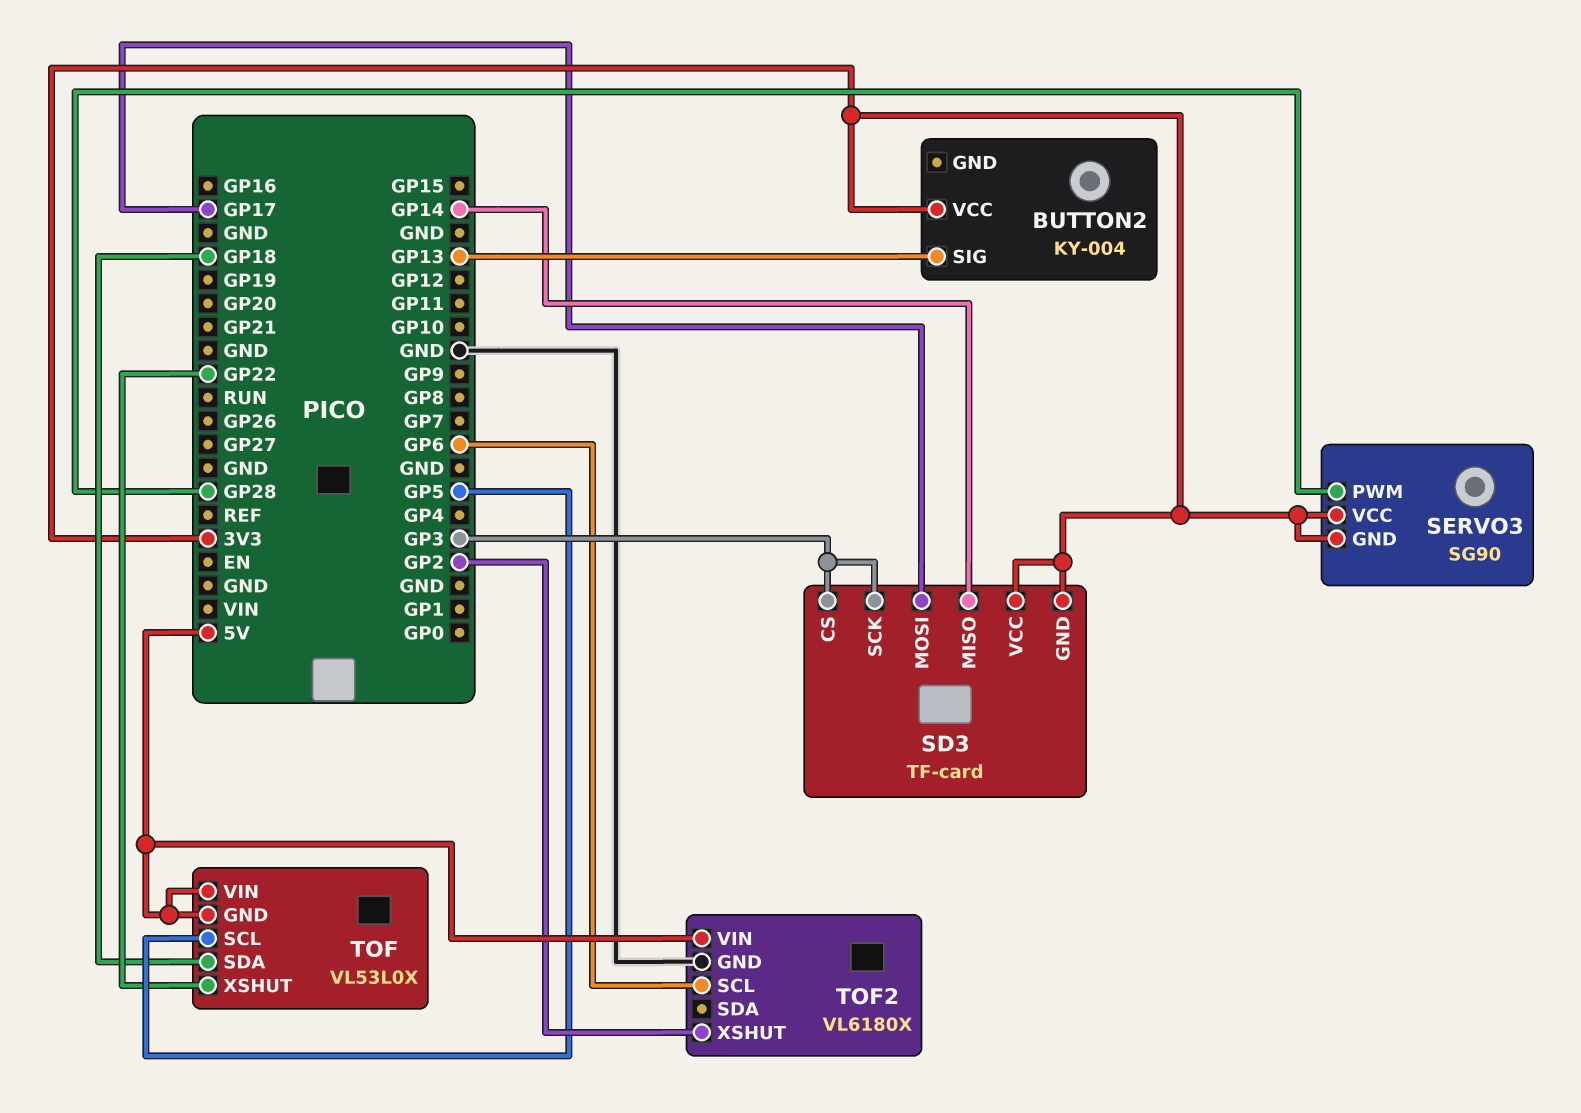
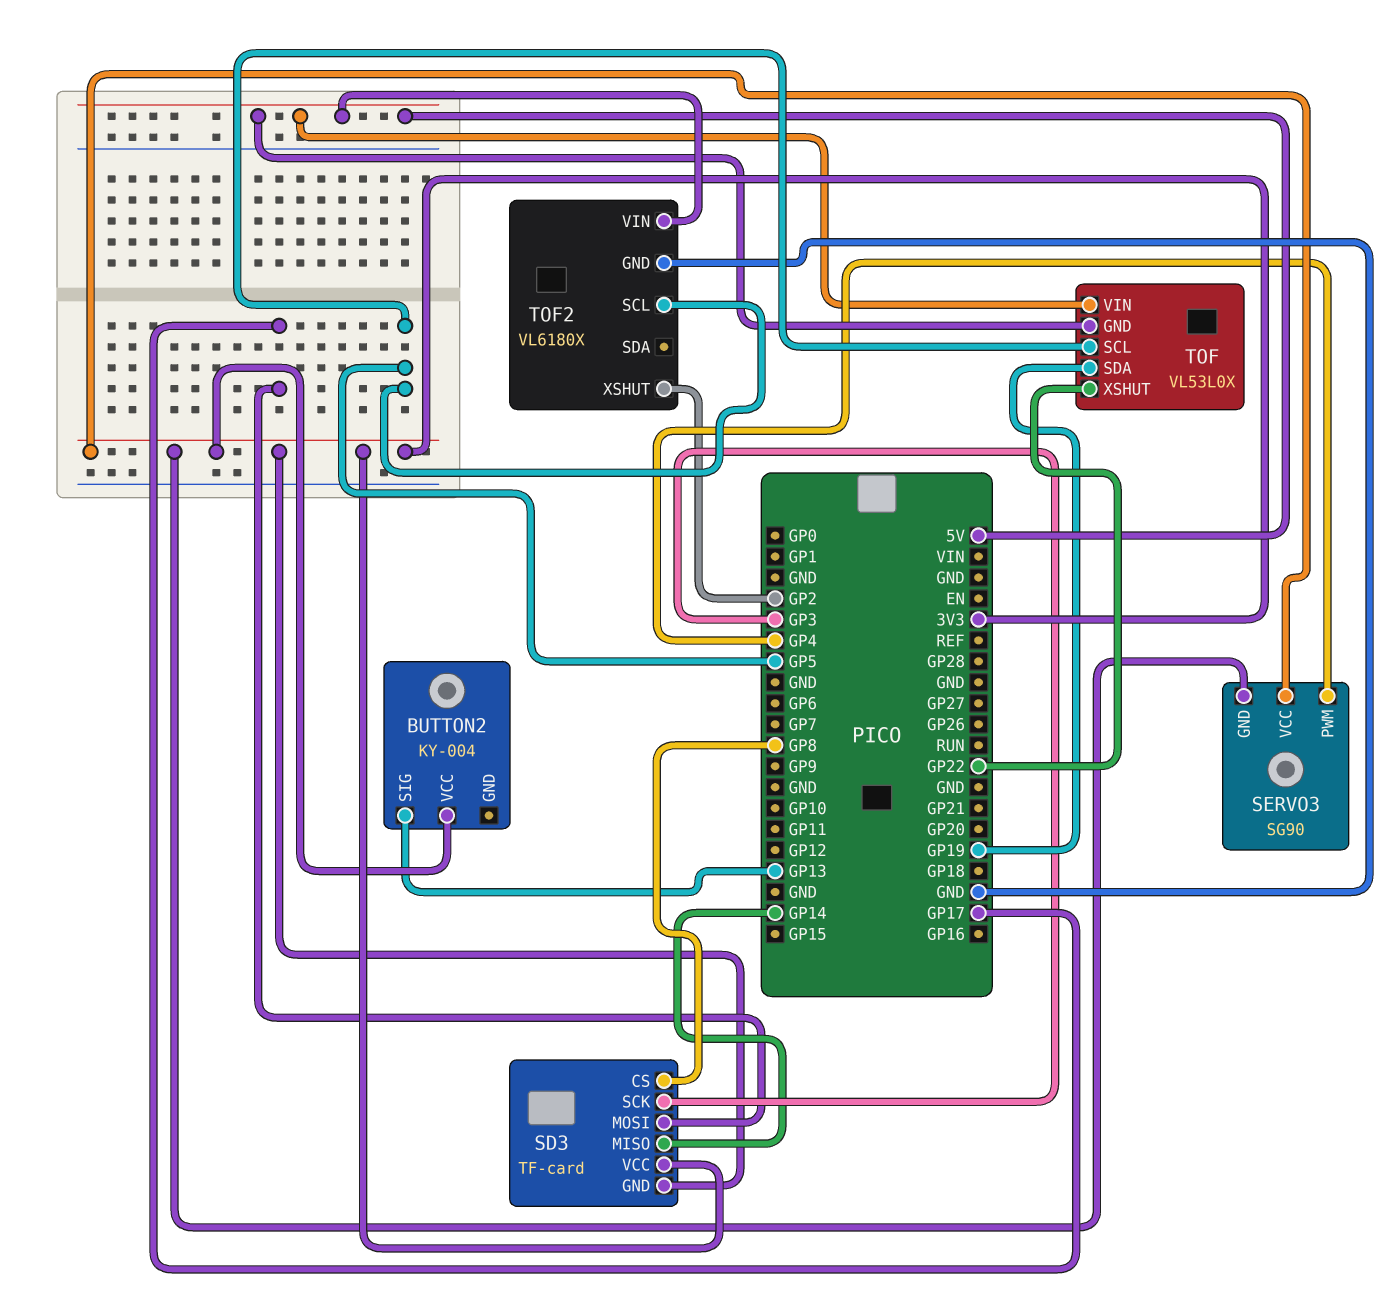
SD3 pin CS: GP3 -> GP8
SERVO3 pin PWM: GP28 -> GP4
TOF pin SDA: GP18 -> GP19
TOF2 pin SCL: GP6 -> GP5

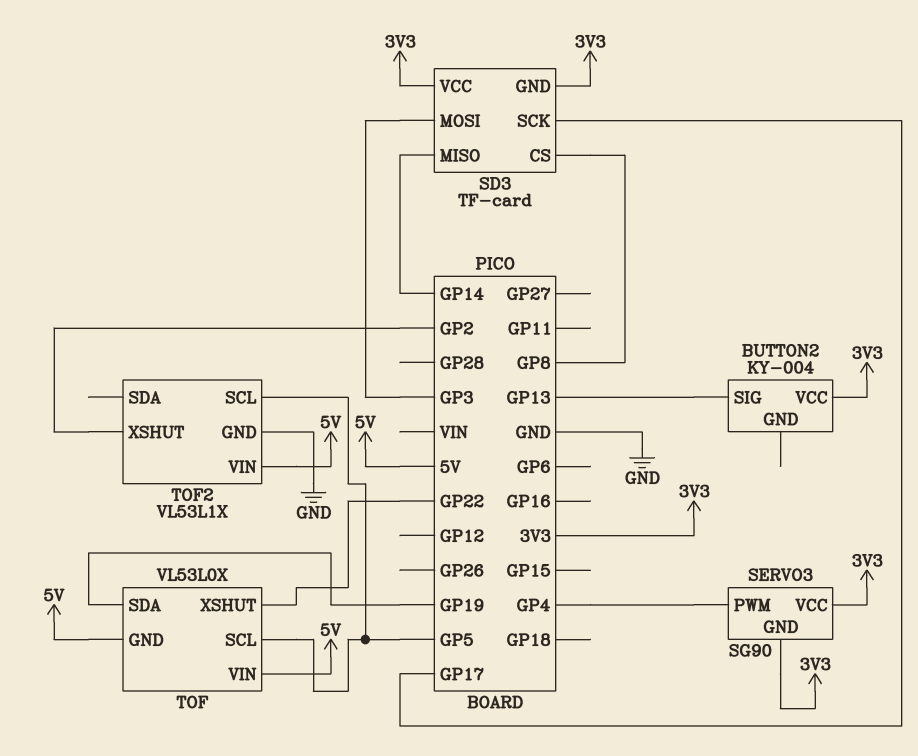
SD3 pin MOSI: GP17 -> GP3
SD3 pin SCK: GP3 -> GP17
TOF2: VL6180X -> VL53L1X

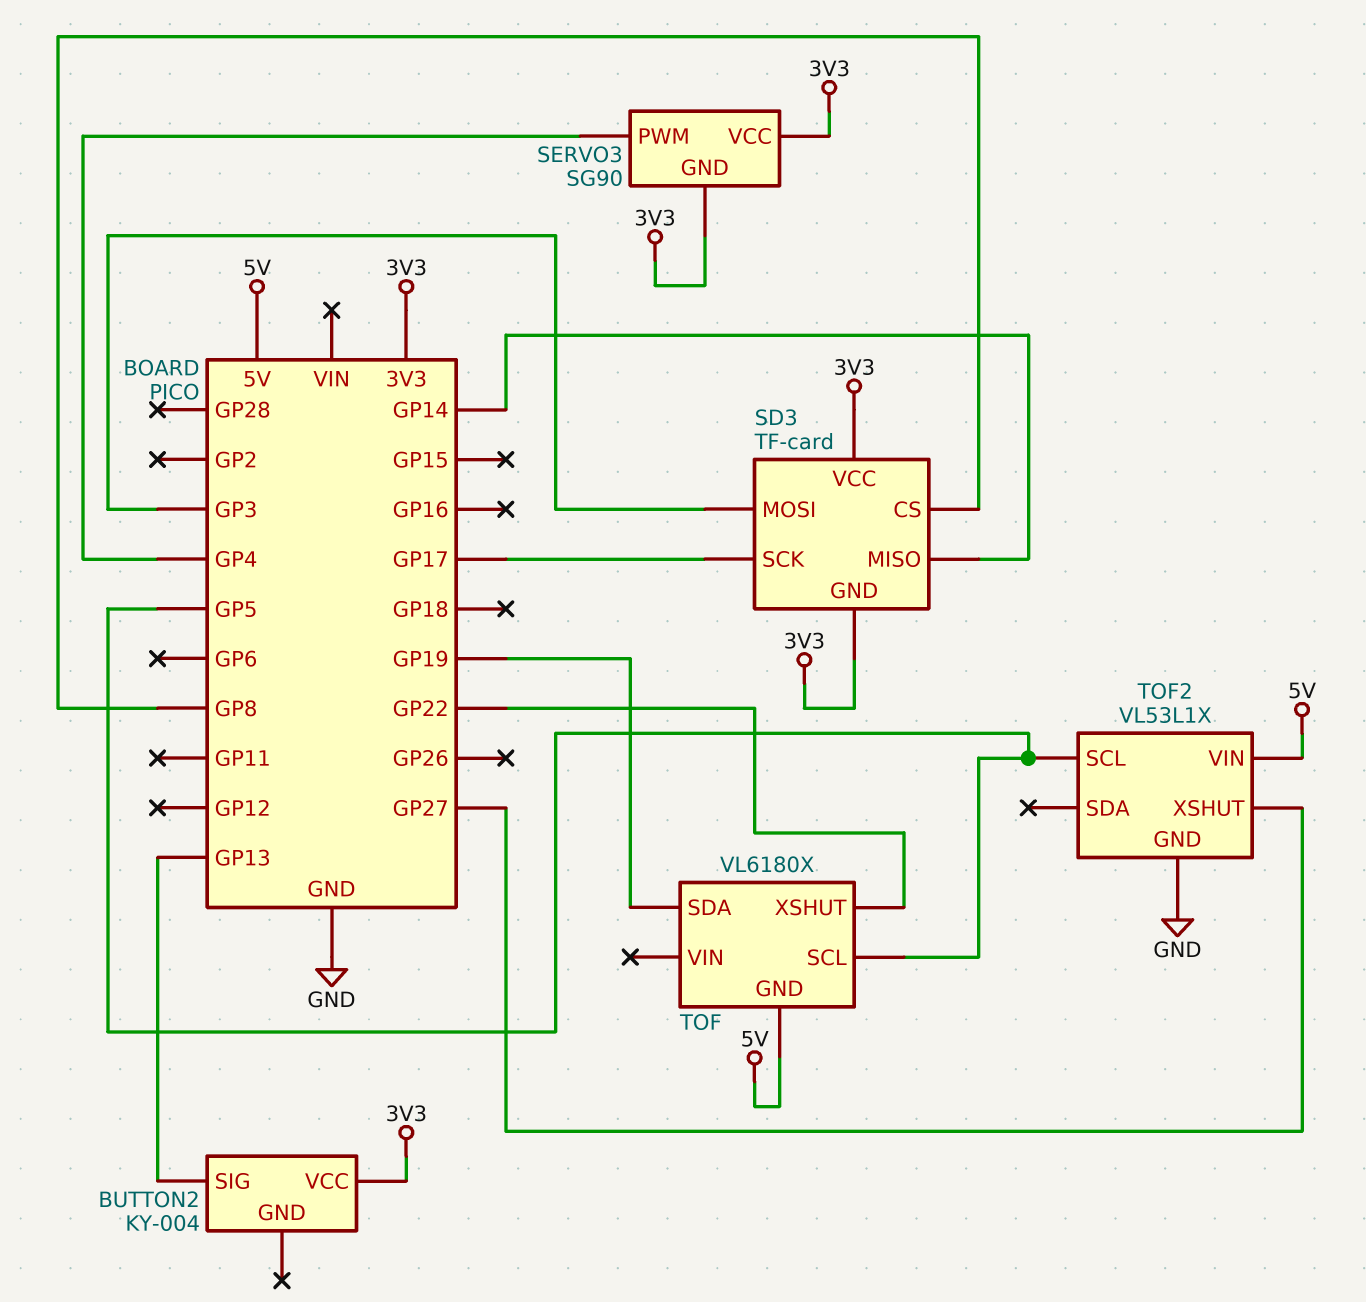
TOF: VL53L0X -> VL6180X
TOF pin VIN: 5V -> none
TOF2 pin XSHUT: GP2 -> GP27

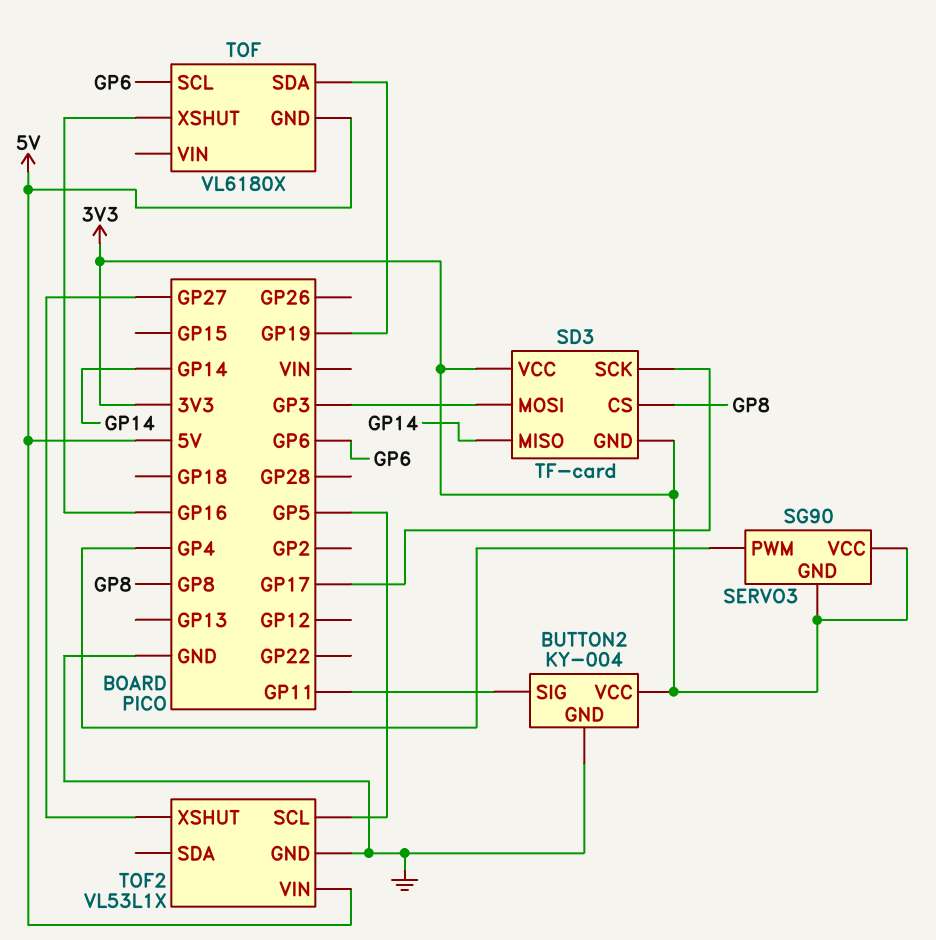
BUTTON2 pin GND: none -> GND
BUTTON2 pin SIG: GP13 -> GP11
TOF pin SCL: GP5 -> GP6
TOF pin XSHUT: GP22 -> GP16

